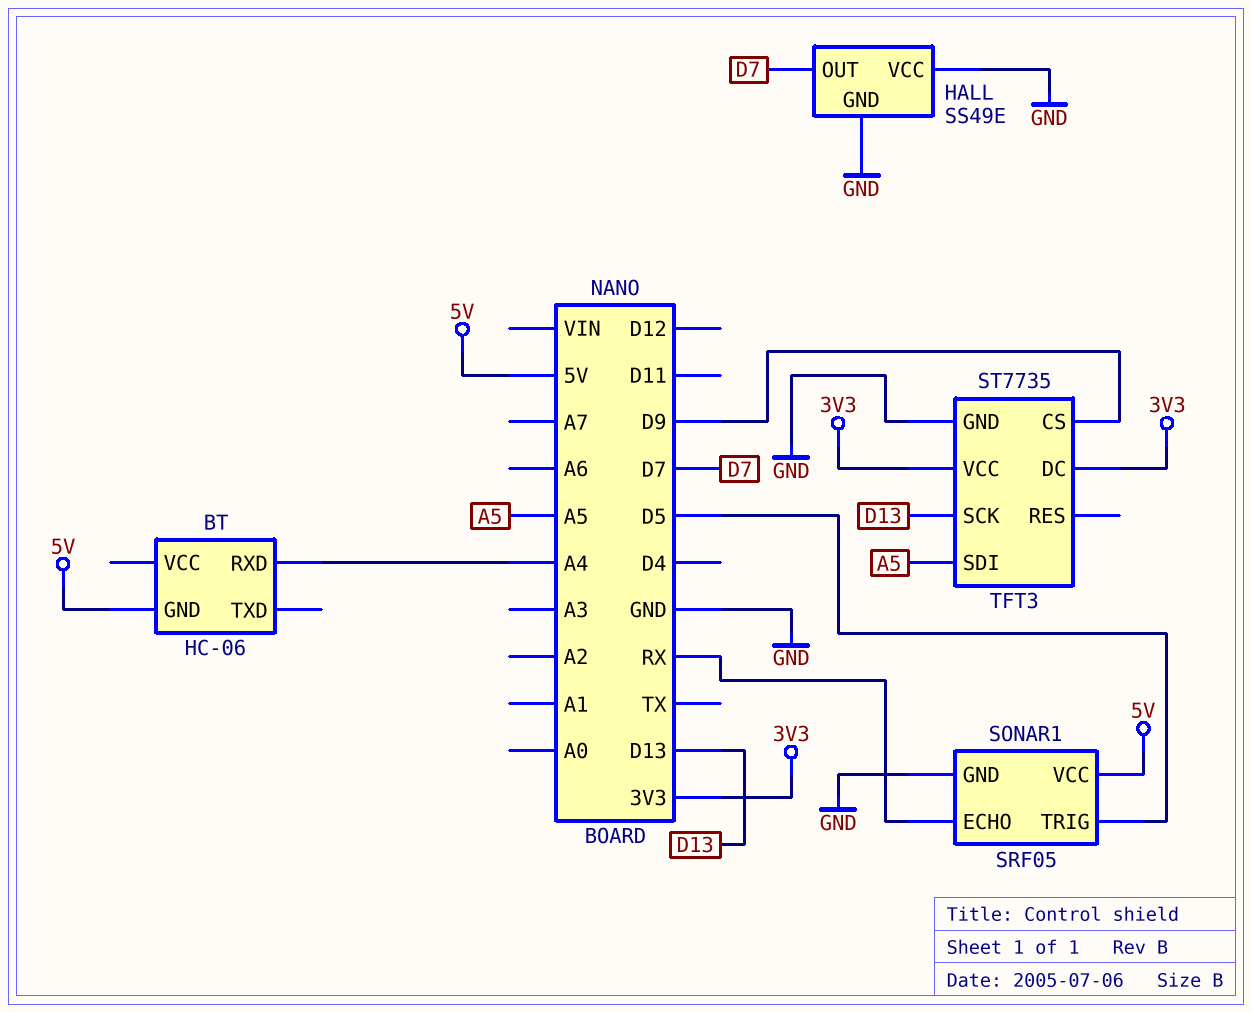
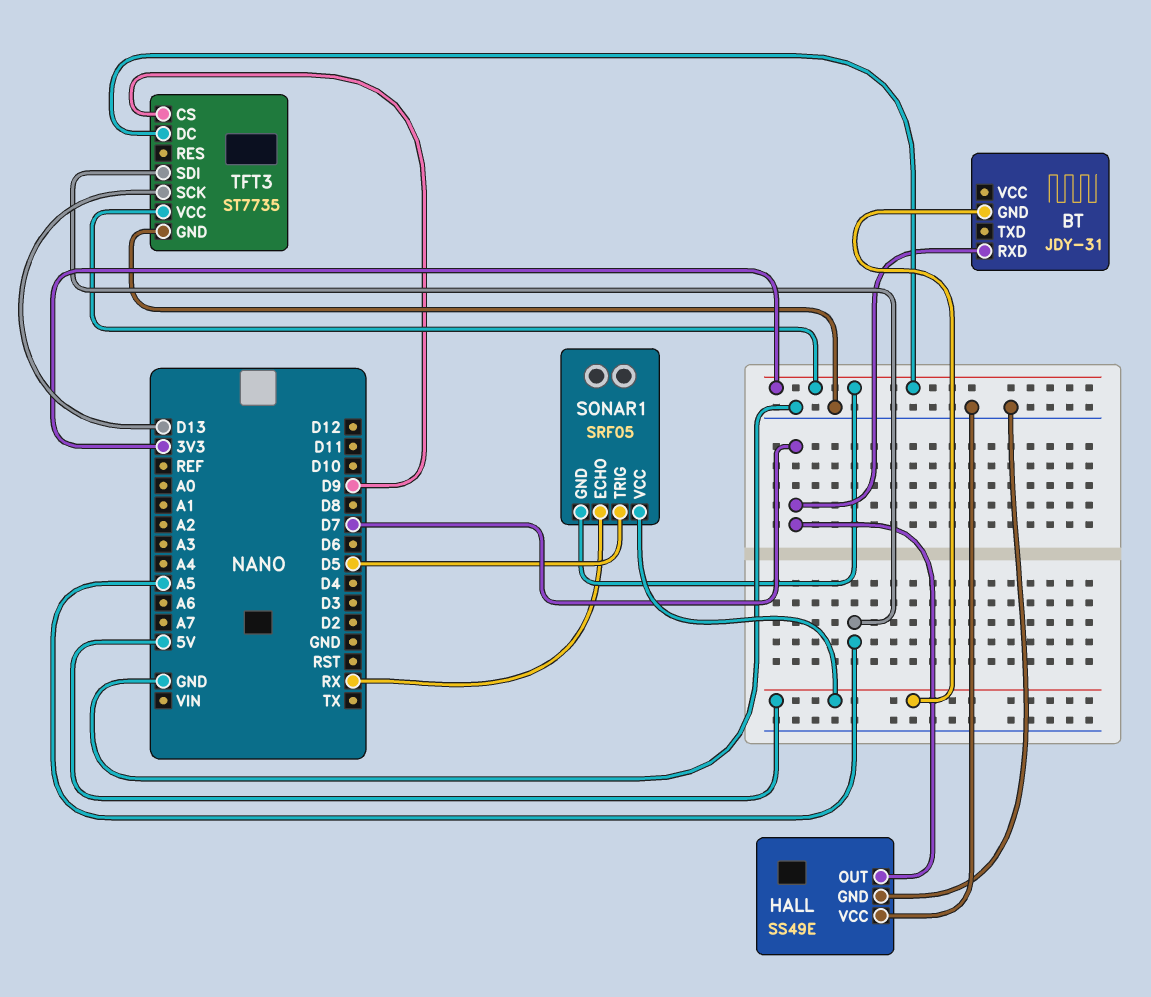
BT: HC-06 -> JDY-31
BT pin RXD: A4 -> D7
SONAR1 pin GND: GND -> 3V3

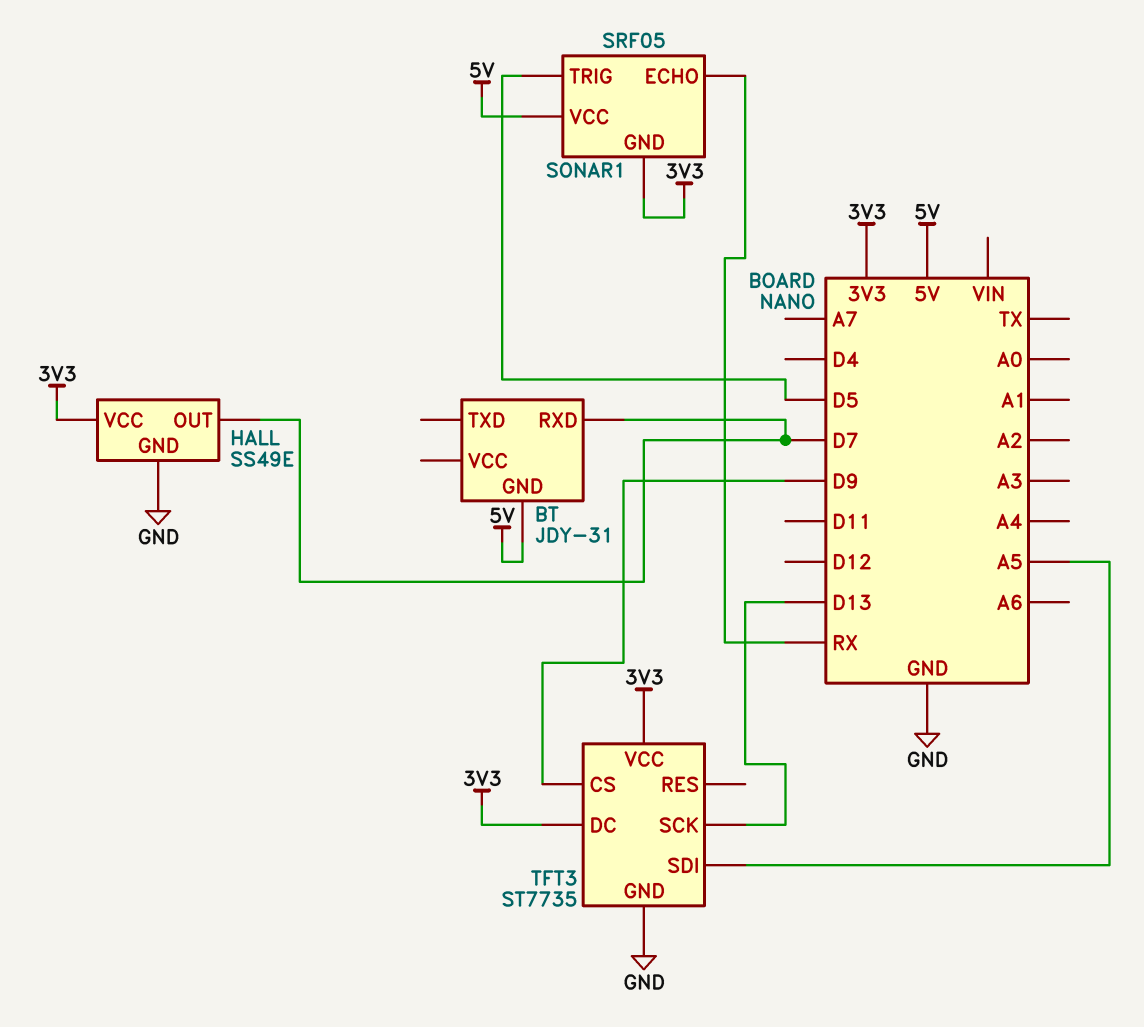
HALL pin VCC: GND -> 3V3

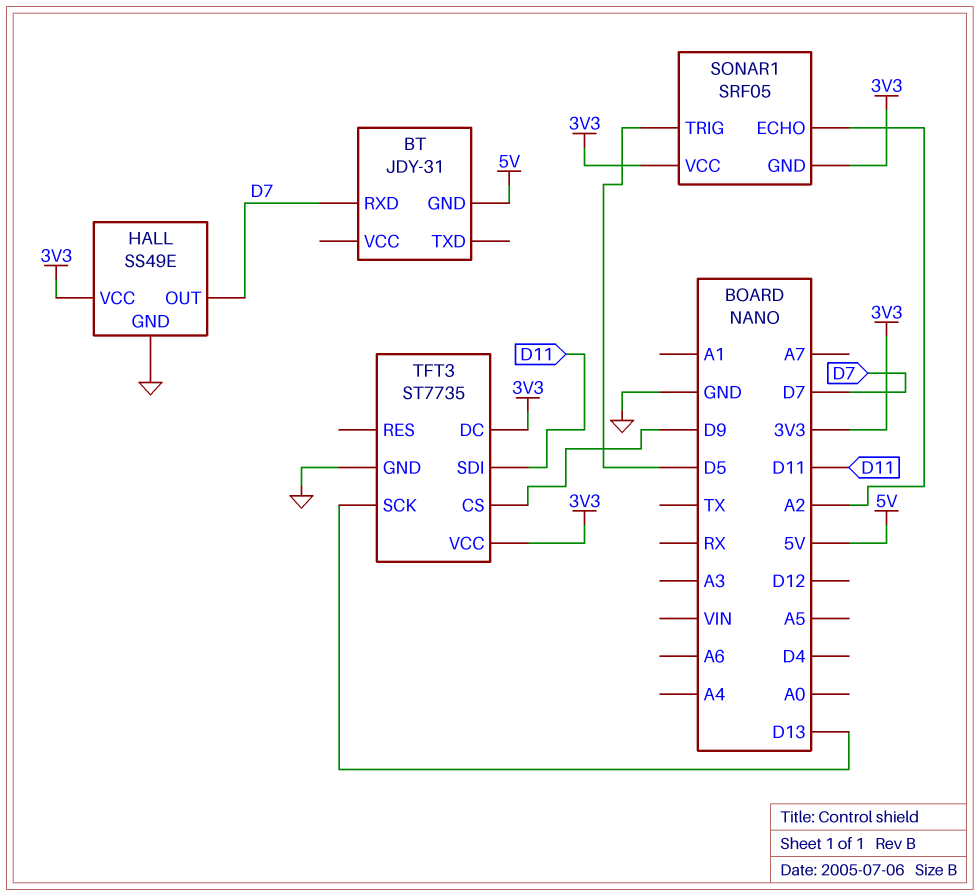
SONAR1 pin ECHO: RX -> A2
SONAR1 pin VCC: 5V -> 3V3
TFT3 pin SDI: A5 -> D11

